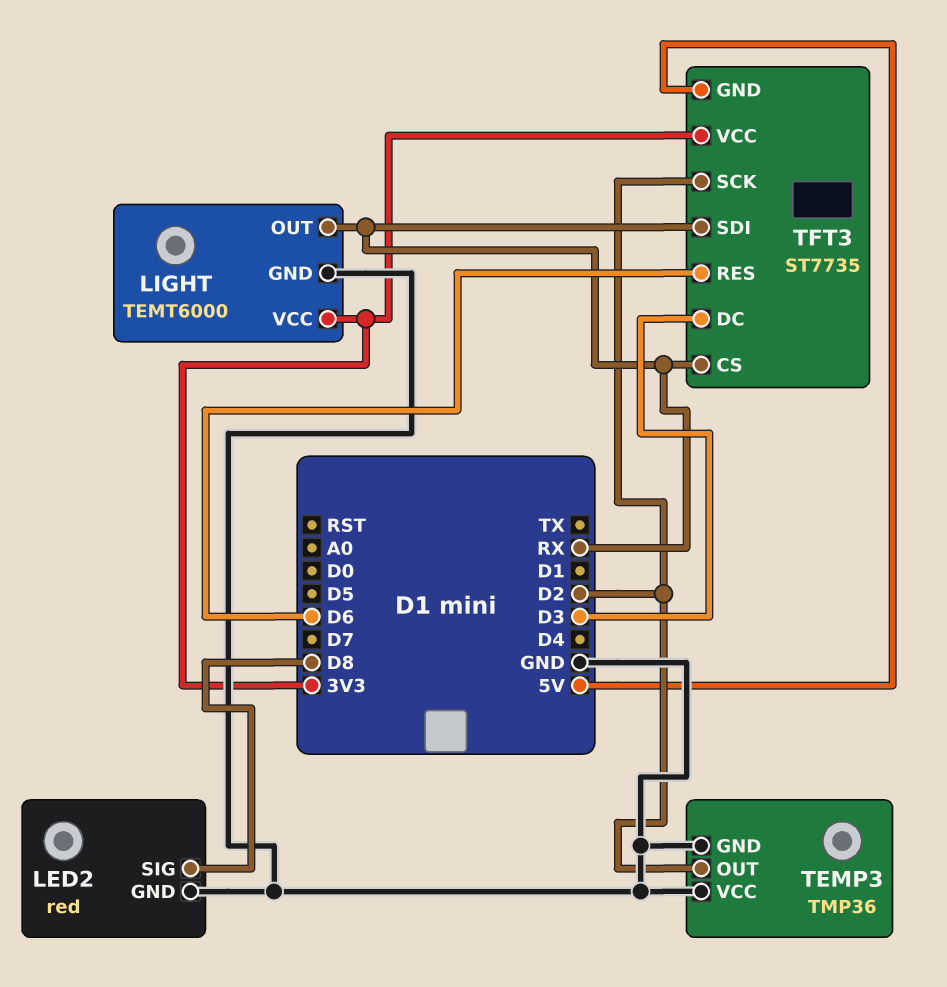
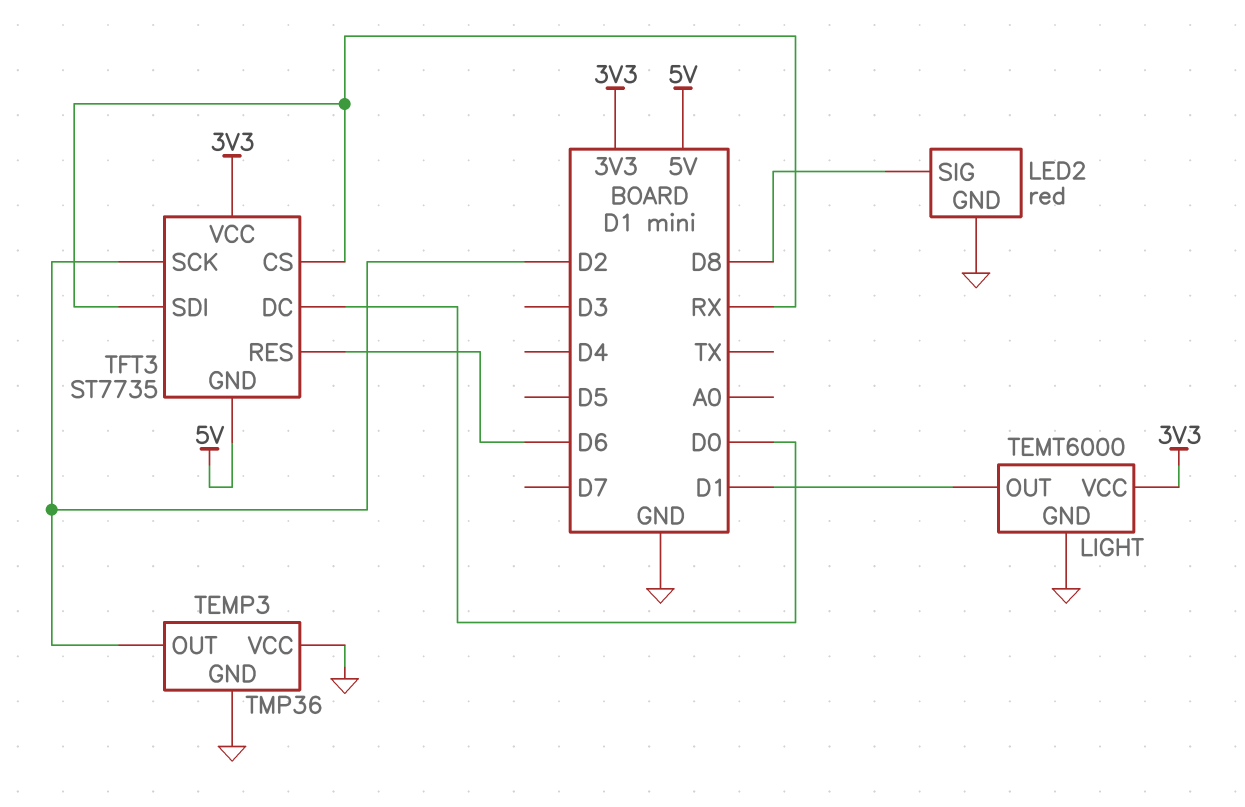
LIGHT pin OUT: RX -> D1
TFT3 pin DC: D3 -> D0

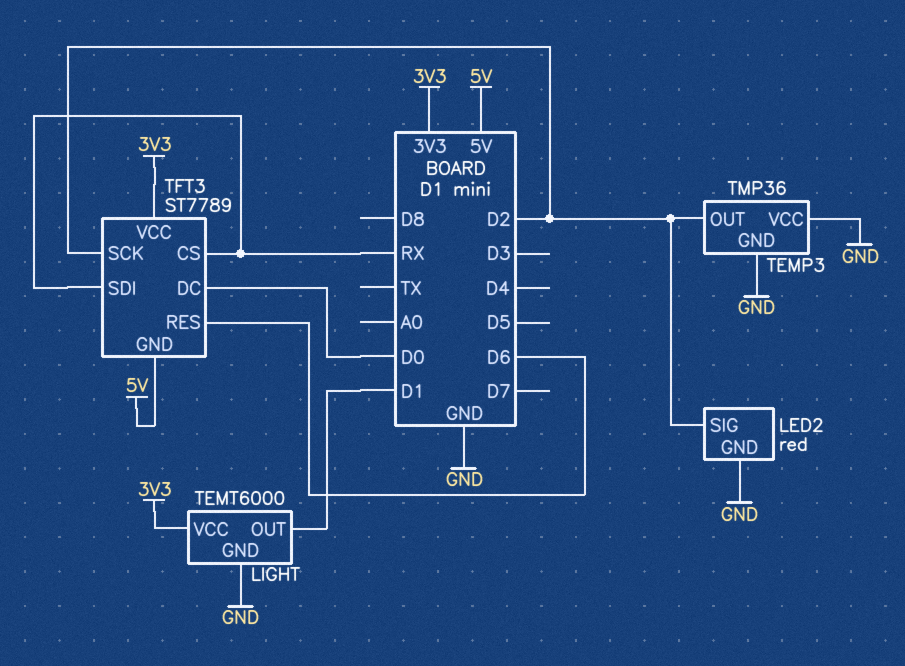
LED2 pin SIG: D8 -> D2
TFT3: ST7735 -> ST7789

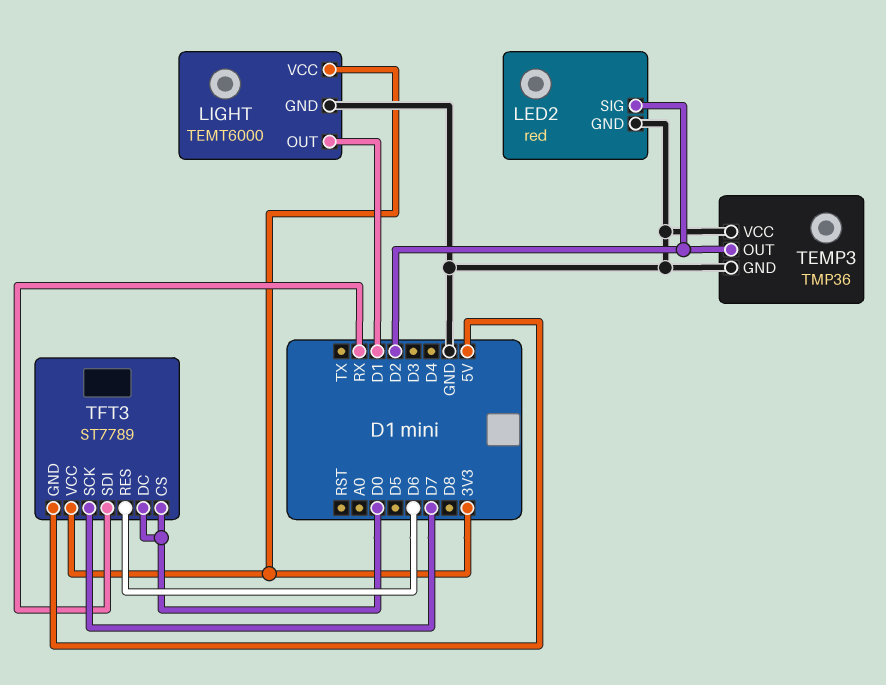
TFT3 pin CS: RX -> D0
TFT3 pin SCK: D2 -> D7

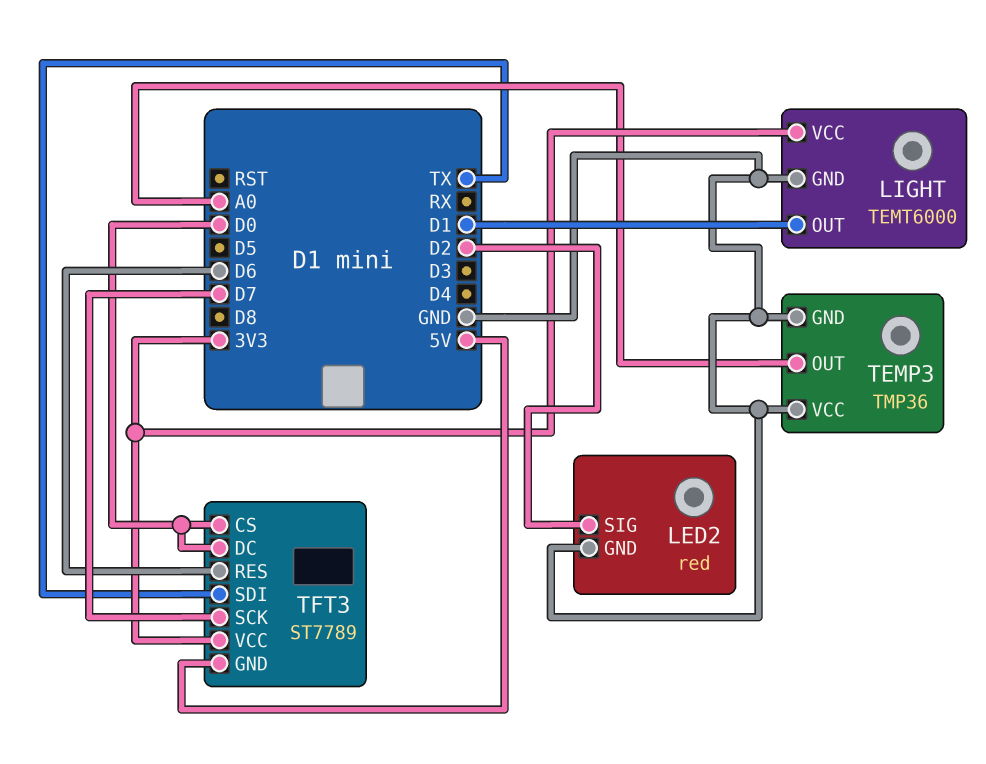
TEMP3 pin OUT: D2 -> A0
TFT3 pin SDI: RX -> TX

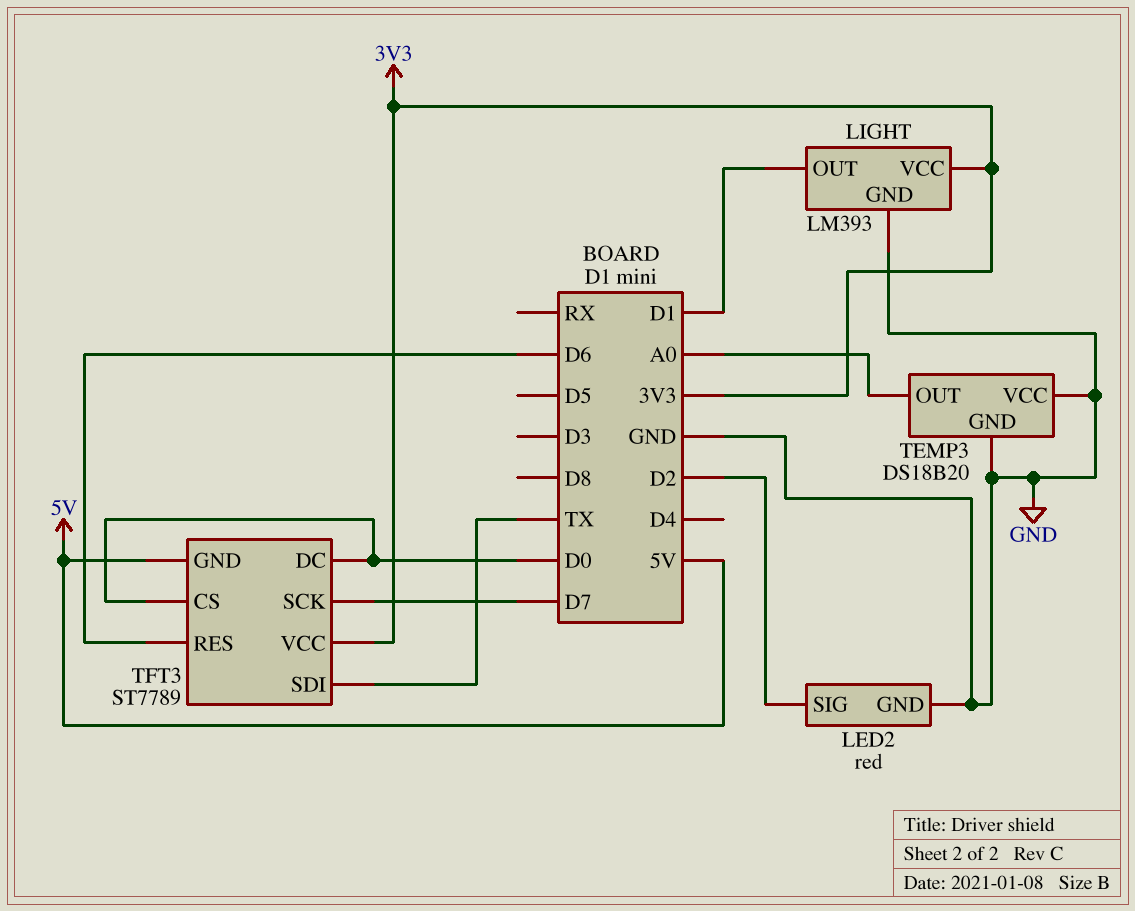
LIGHT: TEMT6000 -> LM393
TEMP3: TMP36 -> DS18B20

